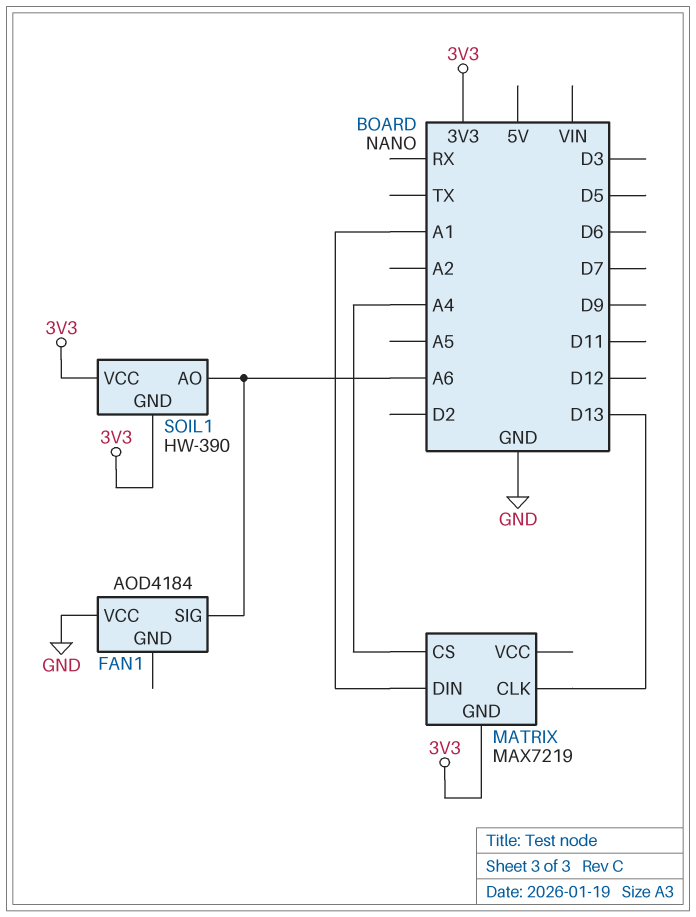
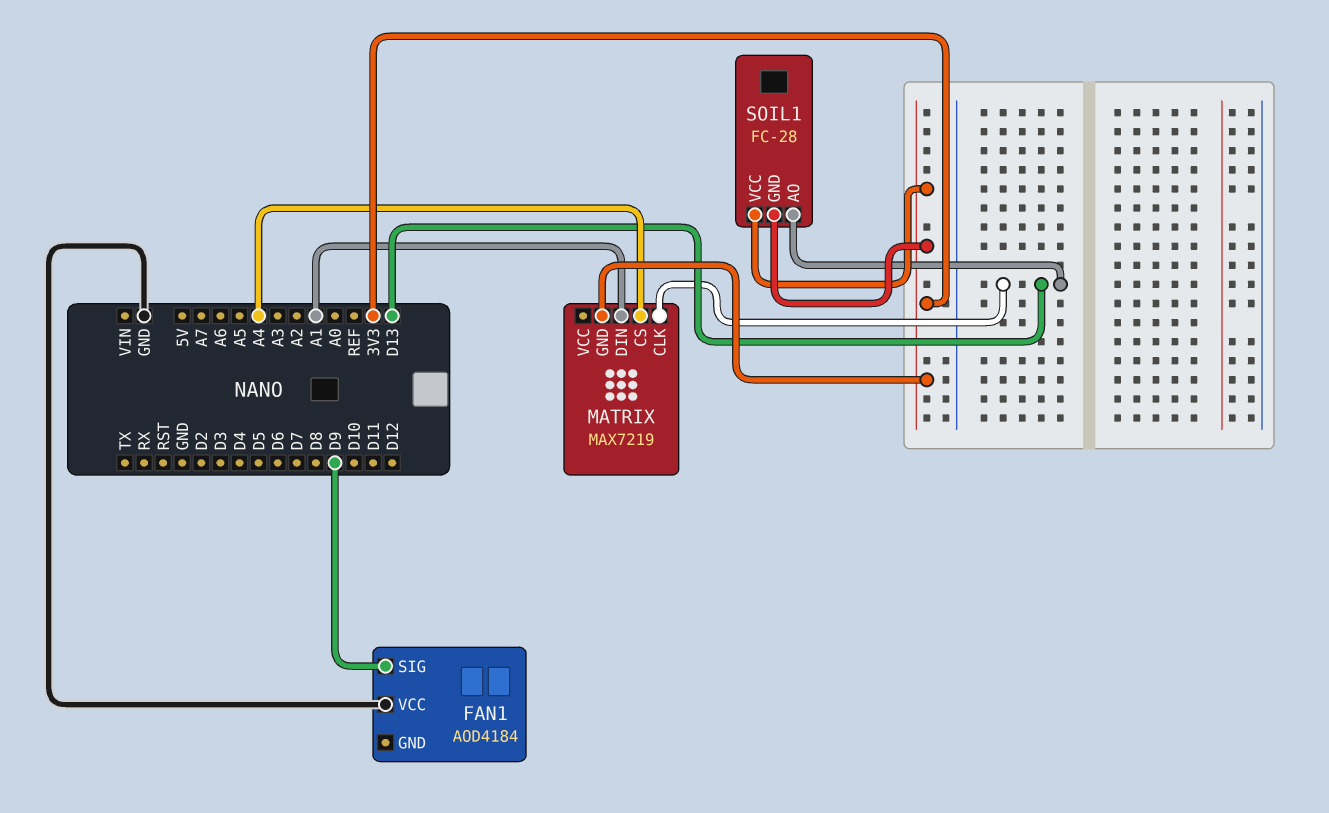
FAN1 pin SIG: A6 -> D9
SOIL1: HW-390 -> FC-28
SOIL1 pin AO: A6 -> D13

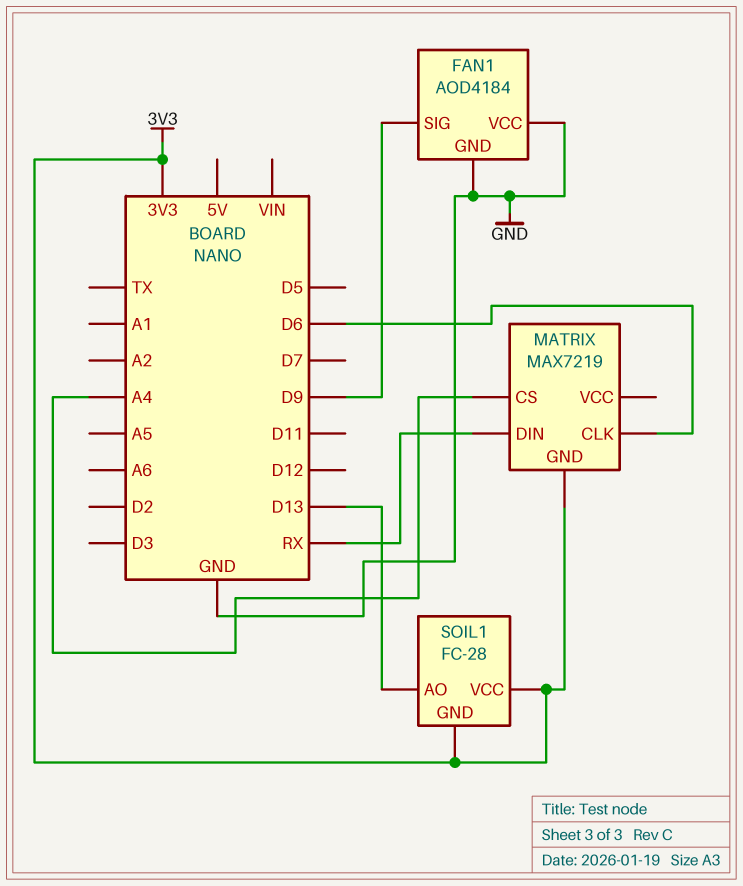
FAN1 pin GND: none -> GND
MATRIX pin CLK: D13 -> D6
MATRIX pin DIN: A1 -> RX

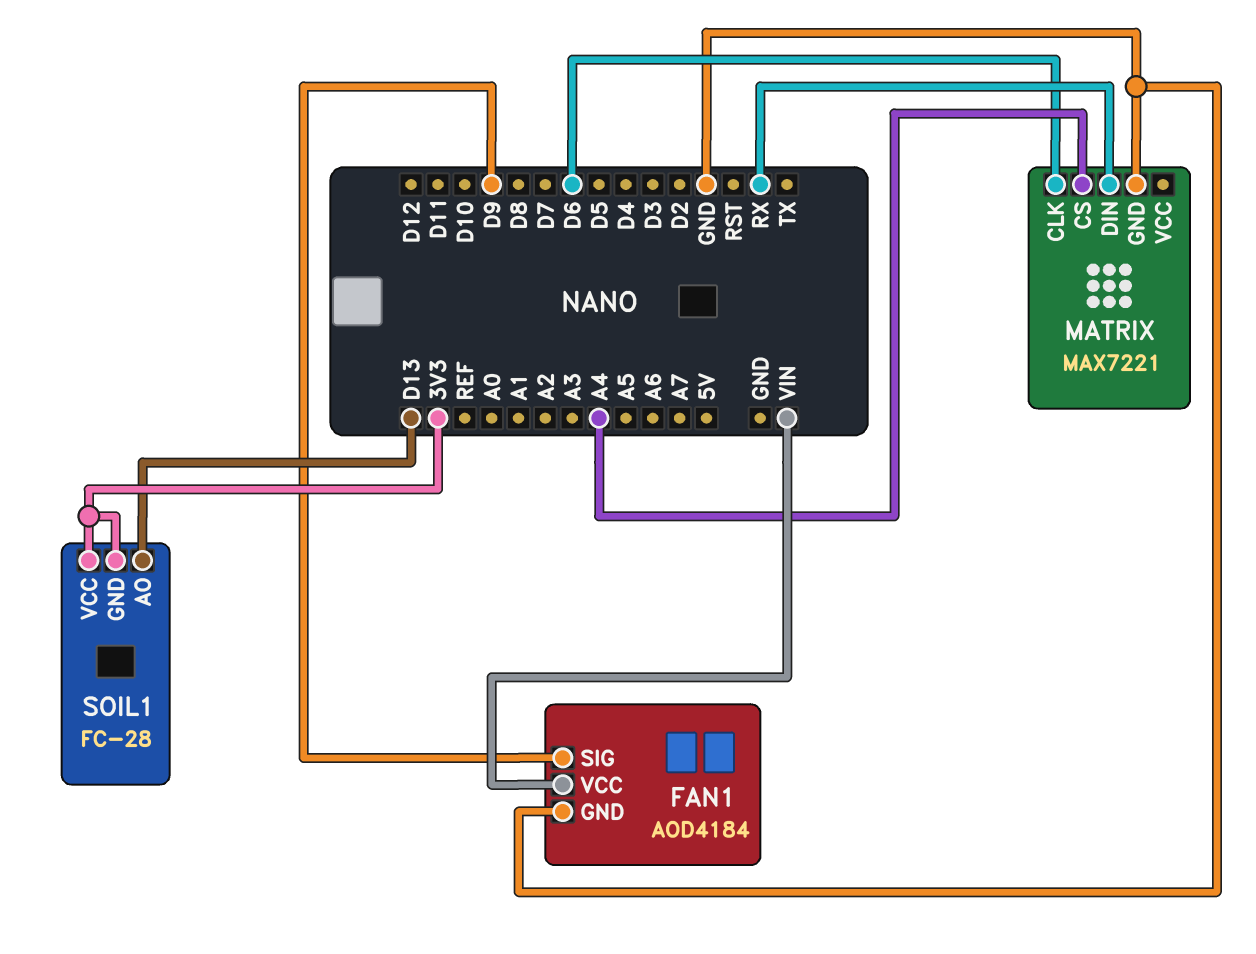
FAN1 pin VCC: GND -> VIN
MATRIX: MAX7219 -> MAX7221
MATRIX pin GND: 3V3 -> GND

